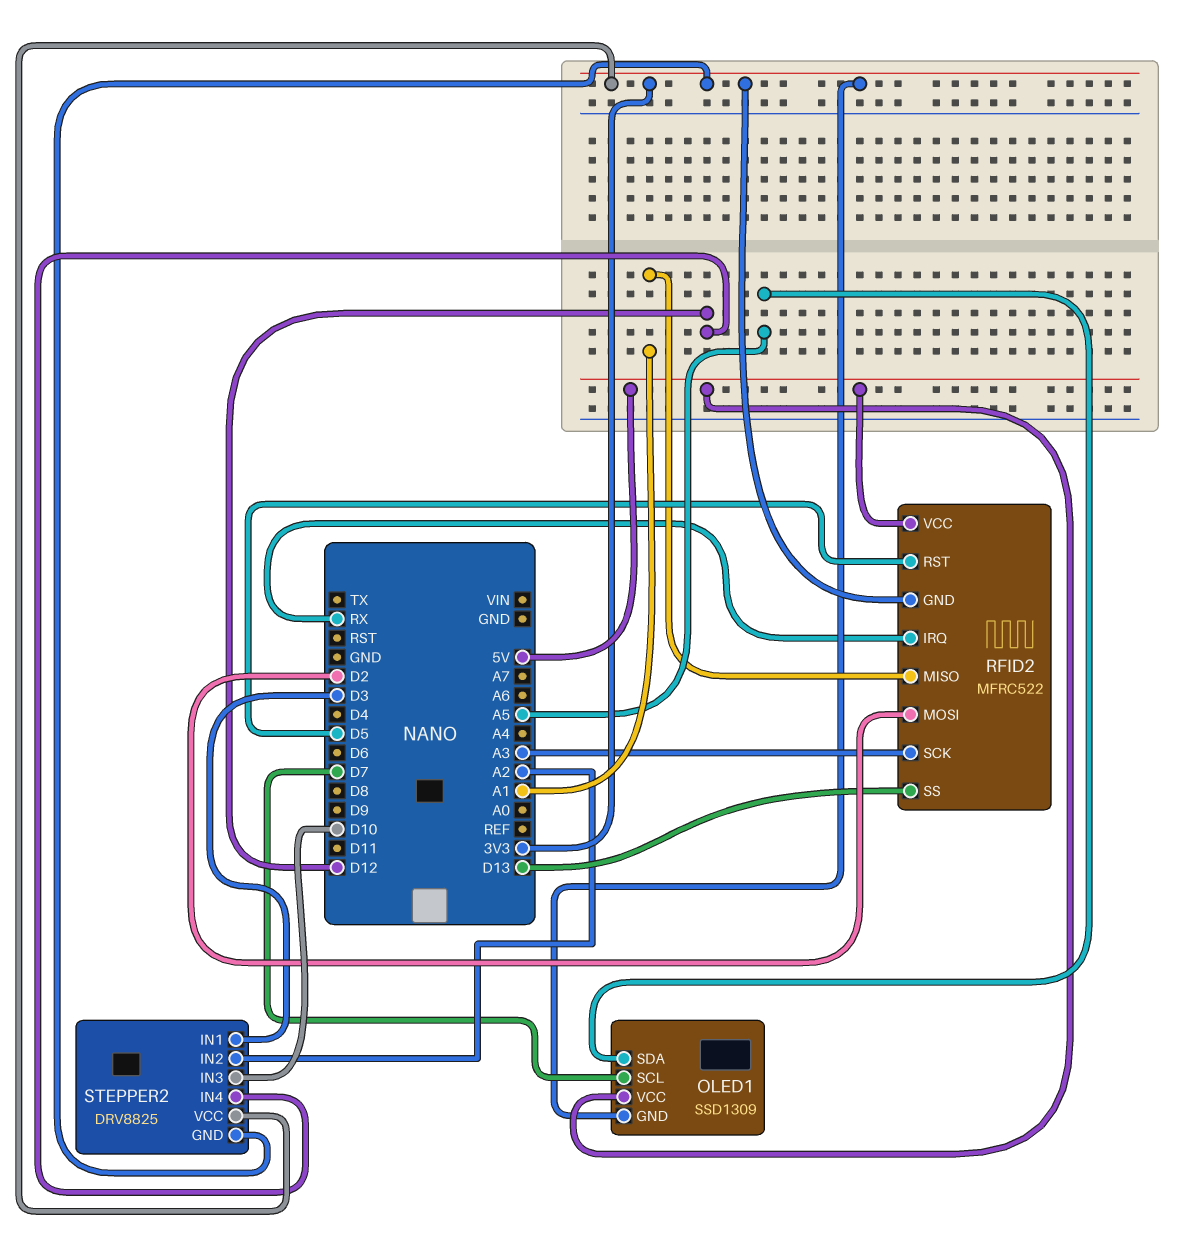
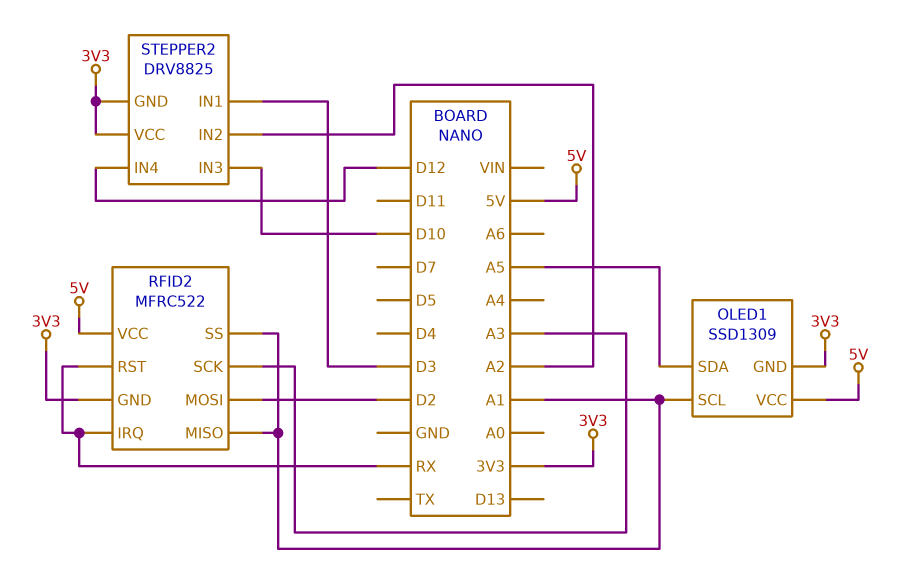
OLED1 pin SCL: D7 -> A1
RFID2 pin RST: D5 -> RX
RFID2 pin SS: D13 -> A1

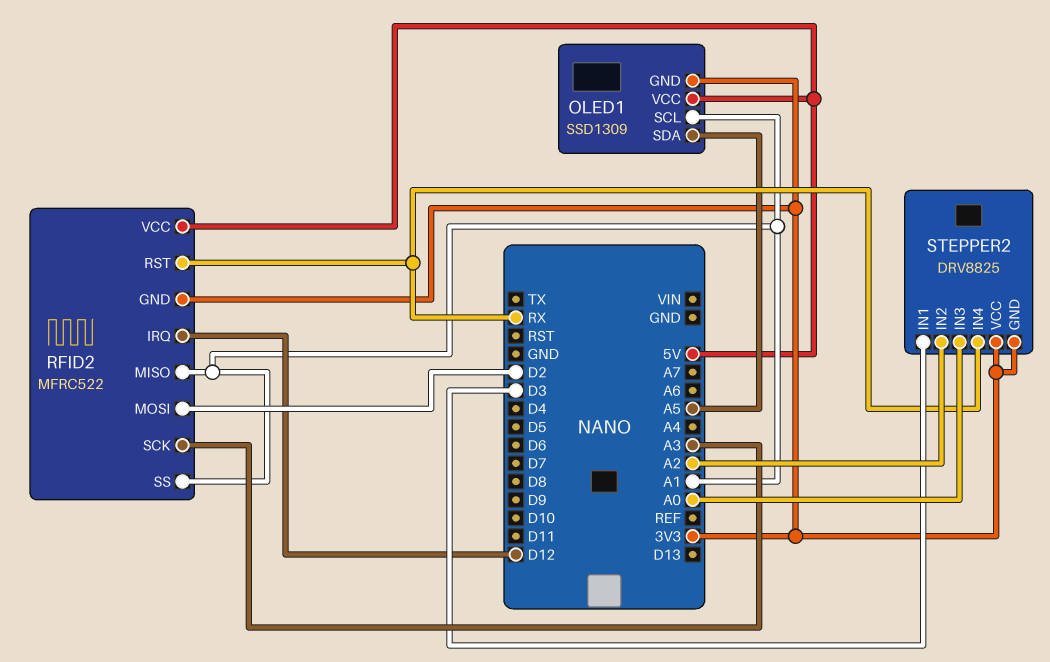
RFID2 pin IRQ: RX -> D12
STEPPER2 pin IN3: D10 -> A0
STEPPER2 pin IN4: D12 -> RX

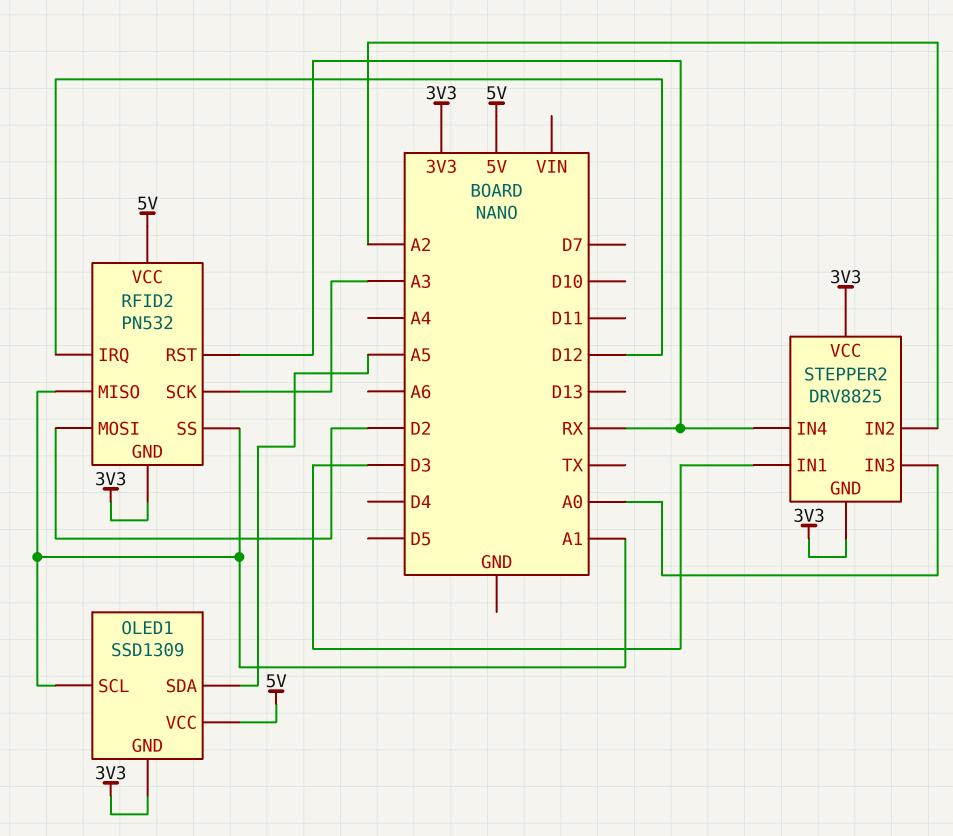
RFID2: MFRC522 -> PN532

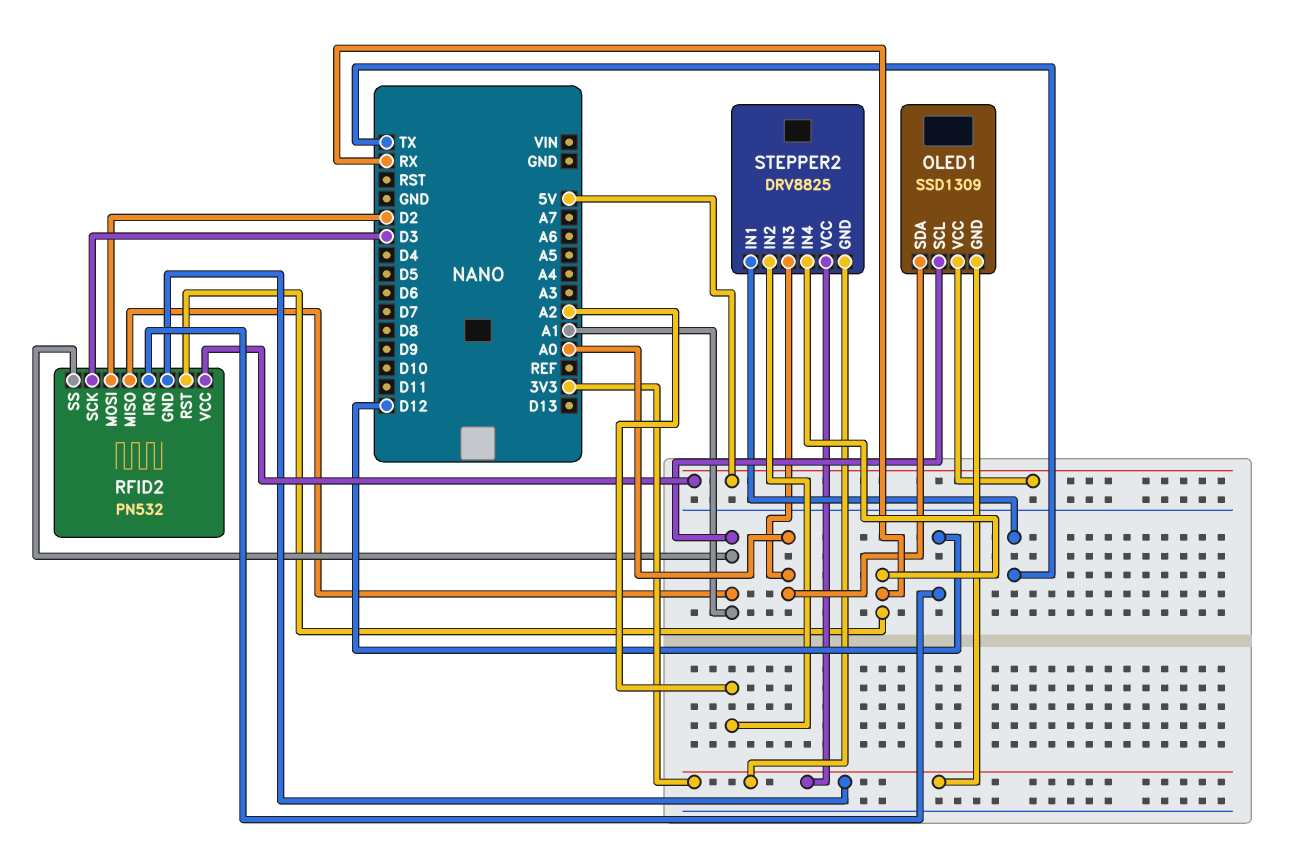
OLED1 pin SDA: A5 -> A0
RFID2 pin SCK: A3 -> D3
STEPPER2 pin IN1: D3 -> TX

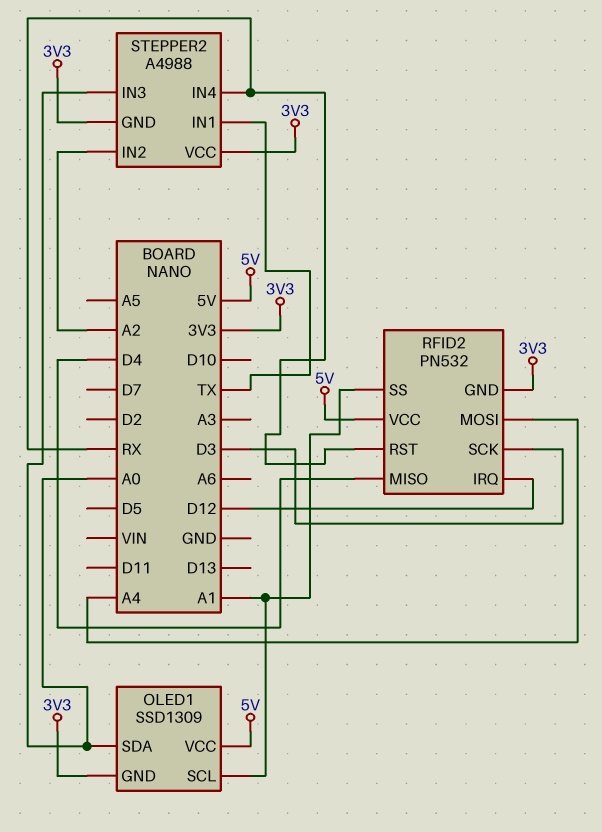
RFID2 pin MISO: A1 -> D4
RFID2 pin MOSI: D2 -> A4
STEPPER2: DRV8825 -> A4988

